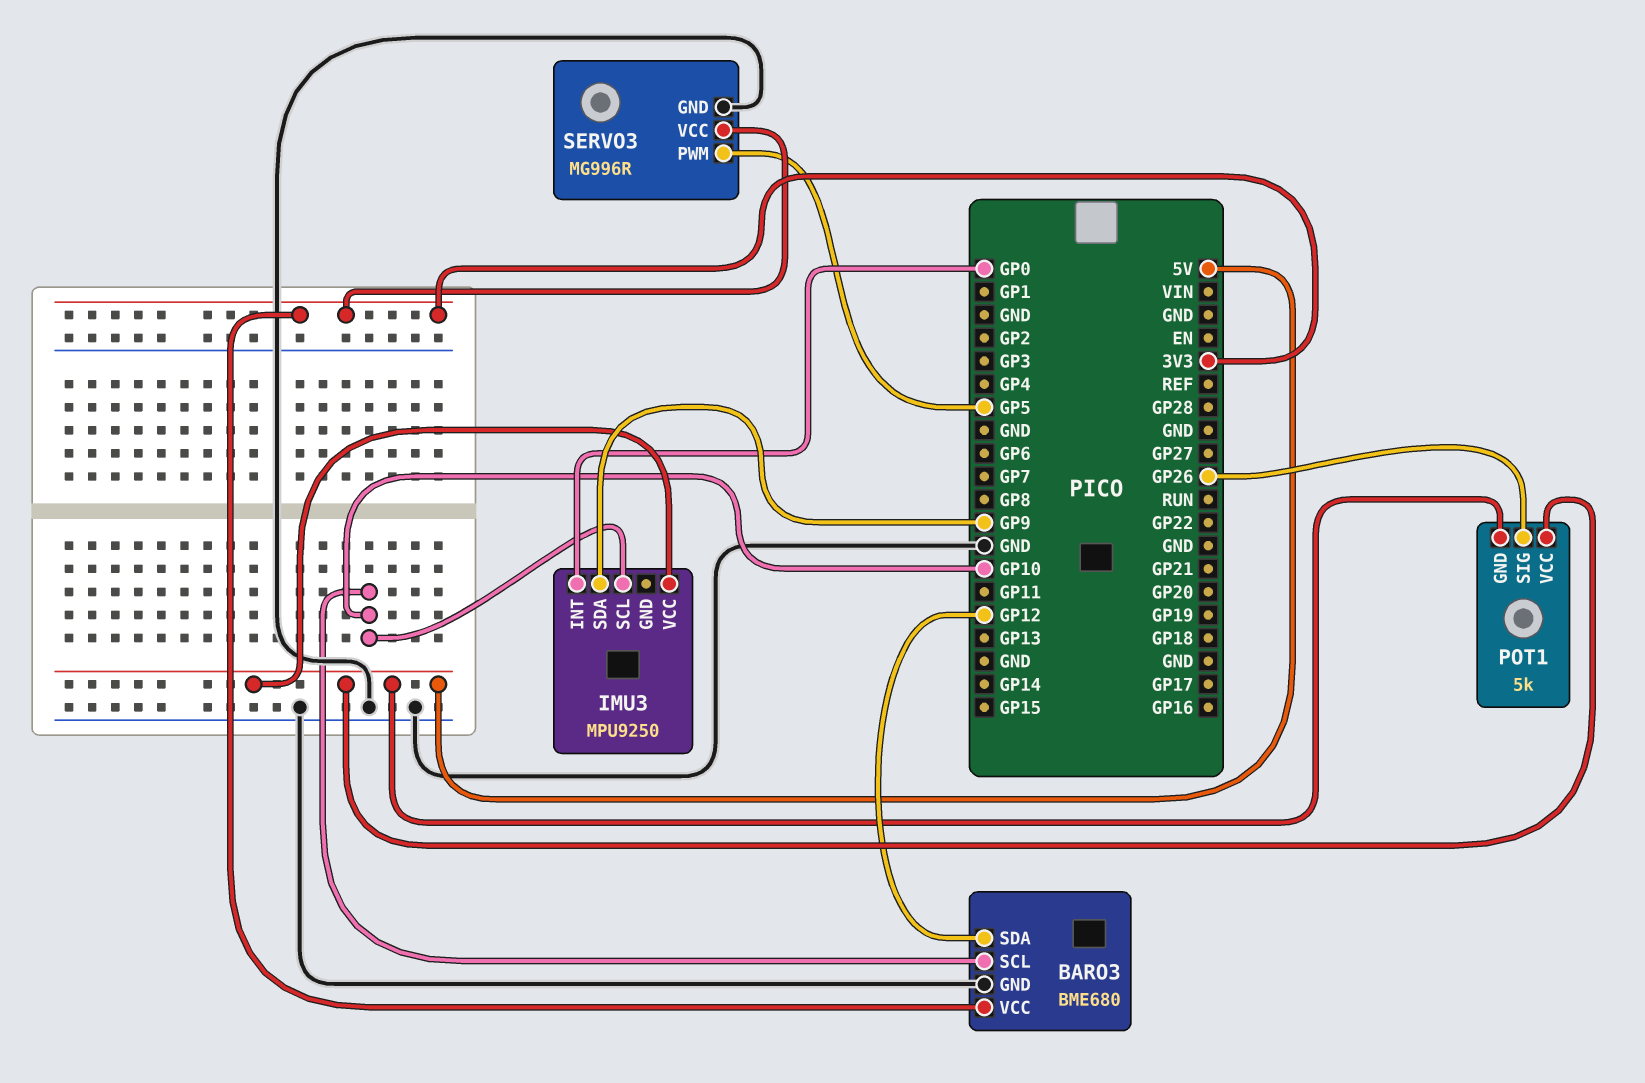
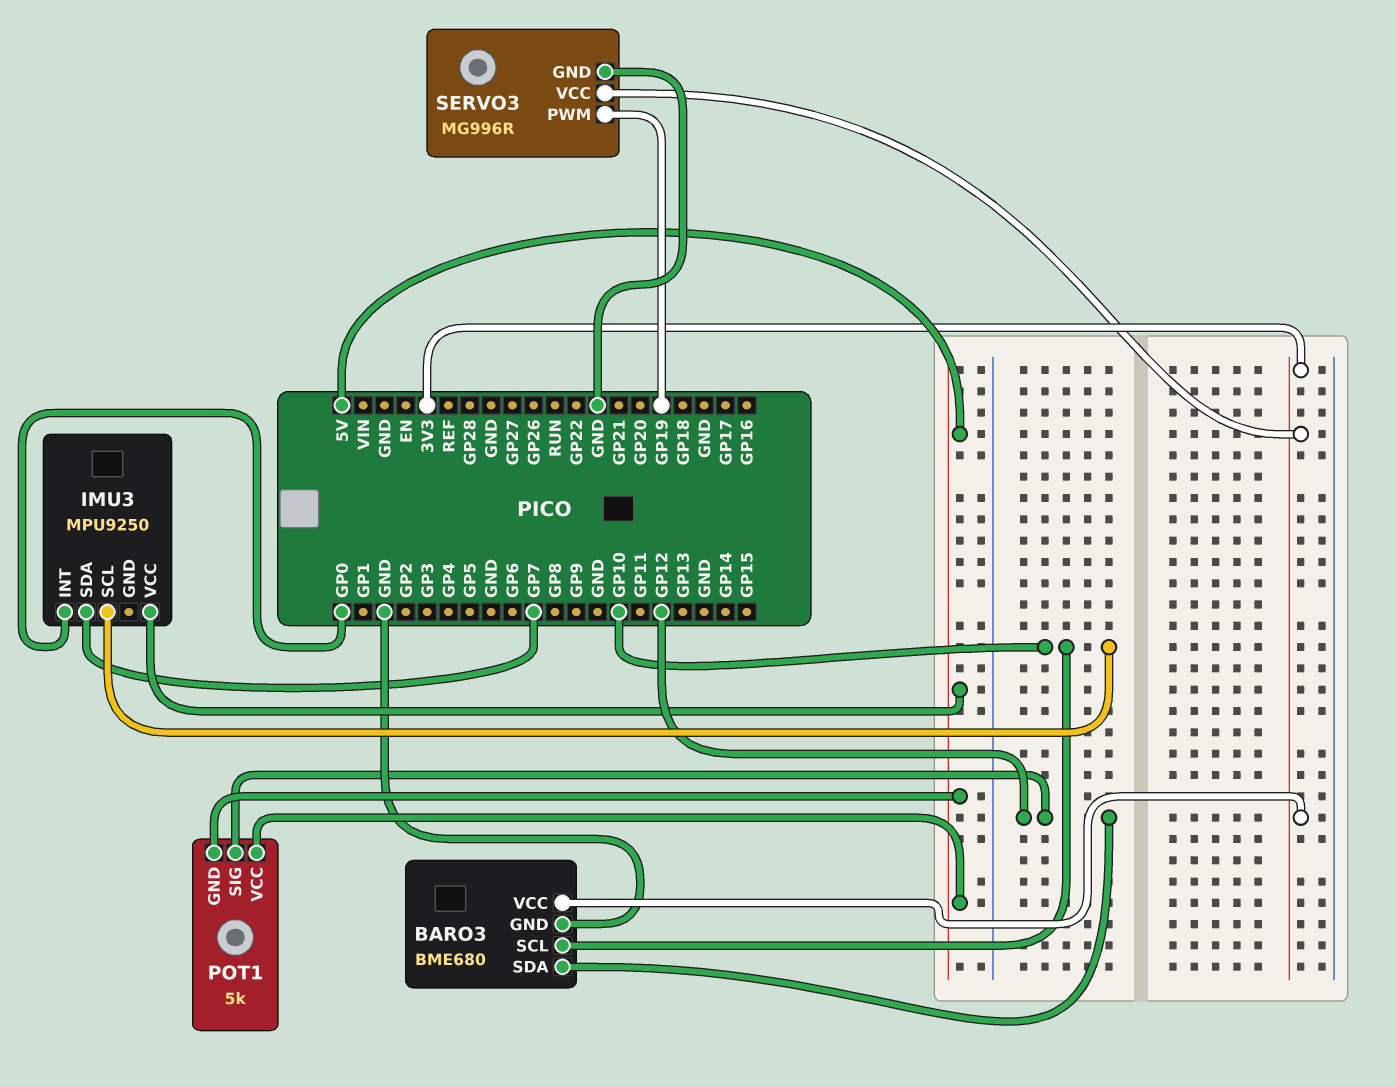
IMU3 pin SDA: GP9 -> GP7
POT1 pin SIG: GP26 -> GP12
SERVO3 pin PWM: GP5 -> GP19

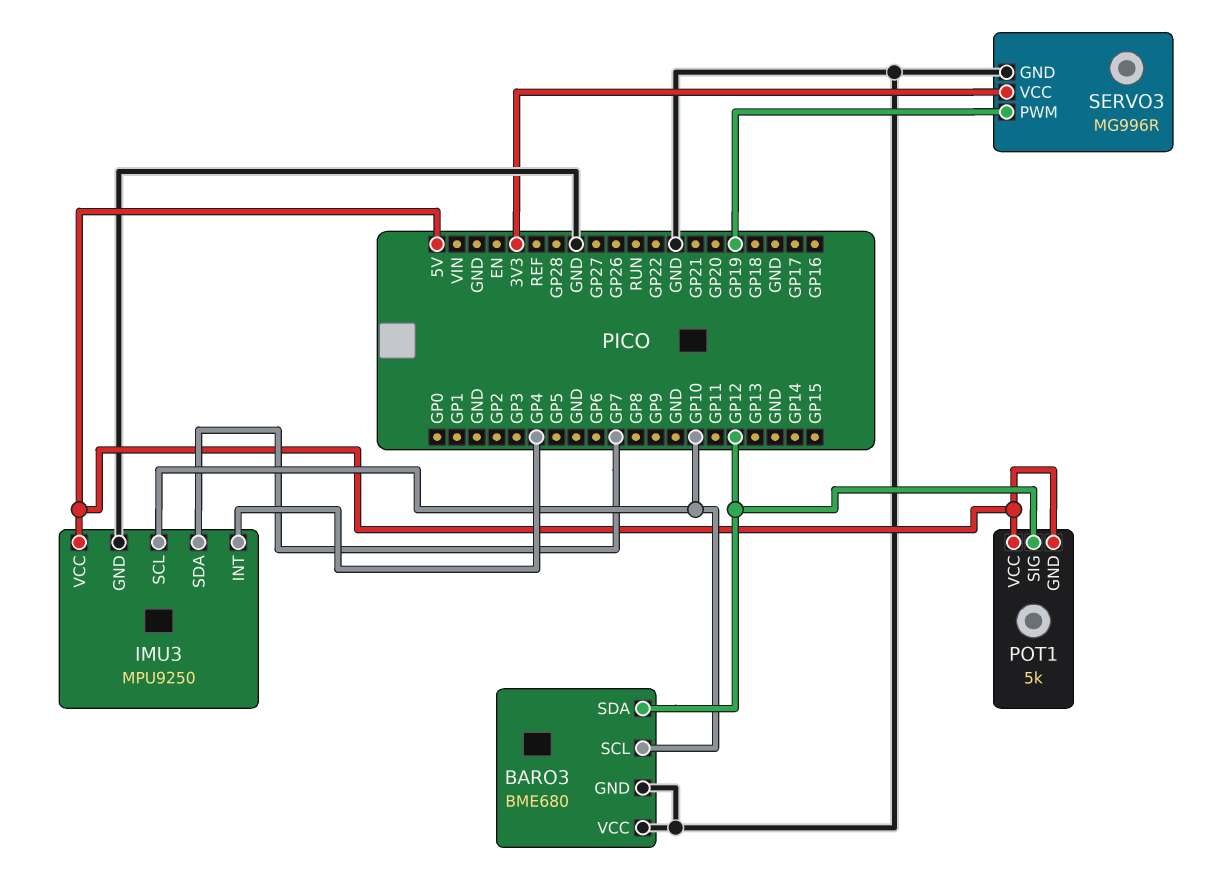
BARO3 pin VCC: 3V3 -> GND
IMU3 pin GND: none -> GND
IMU3 pin INT: GP0 -> GP4

